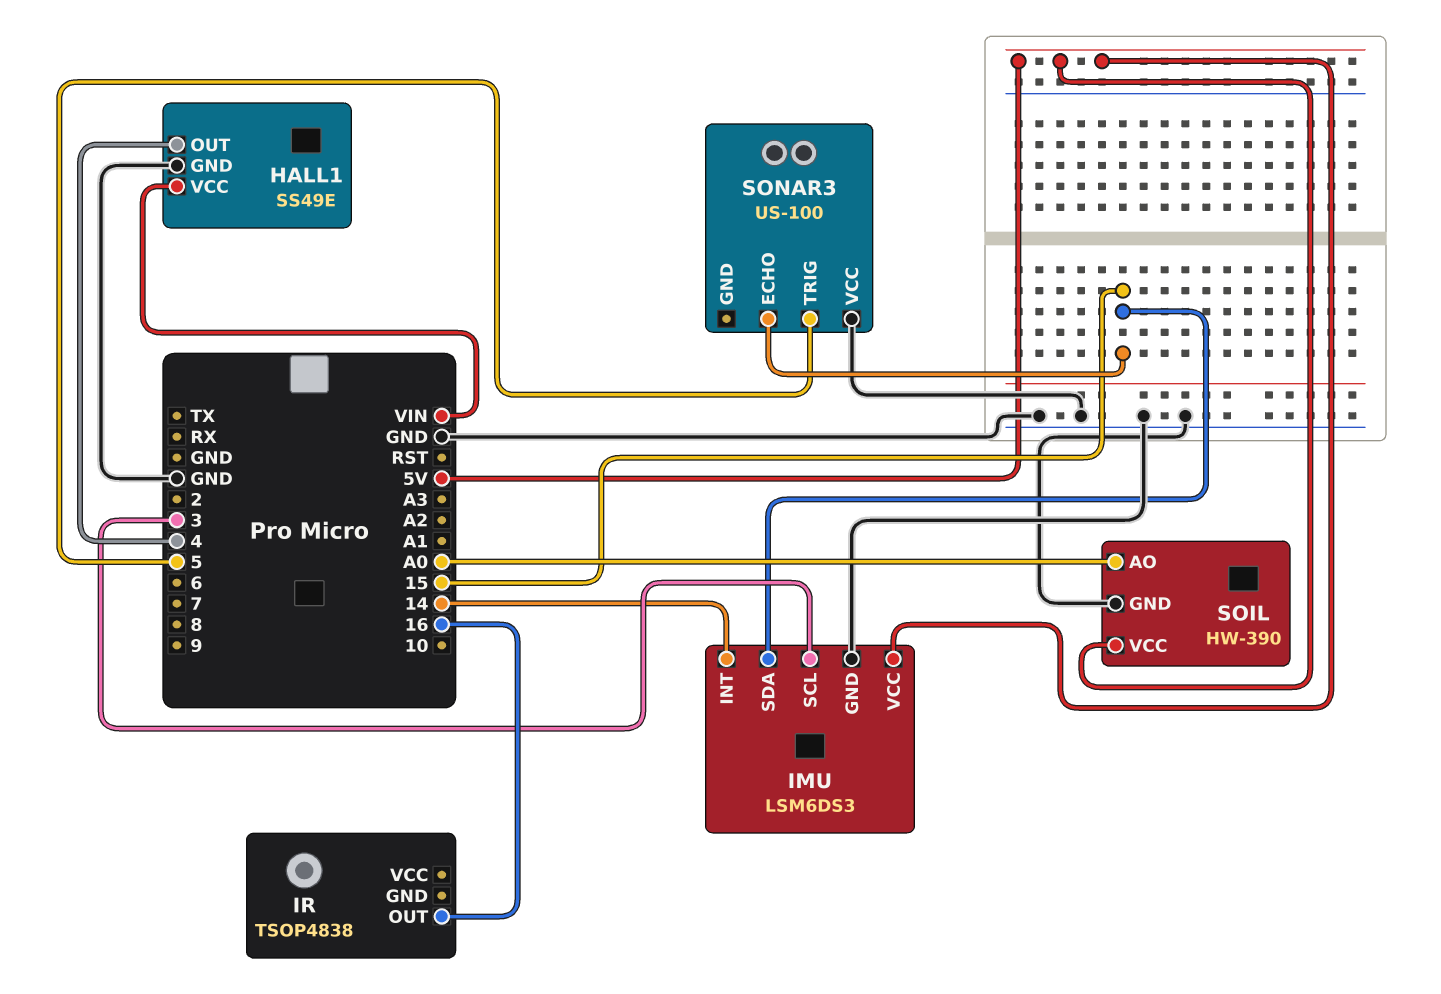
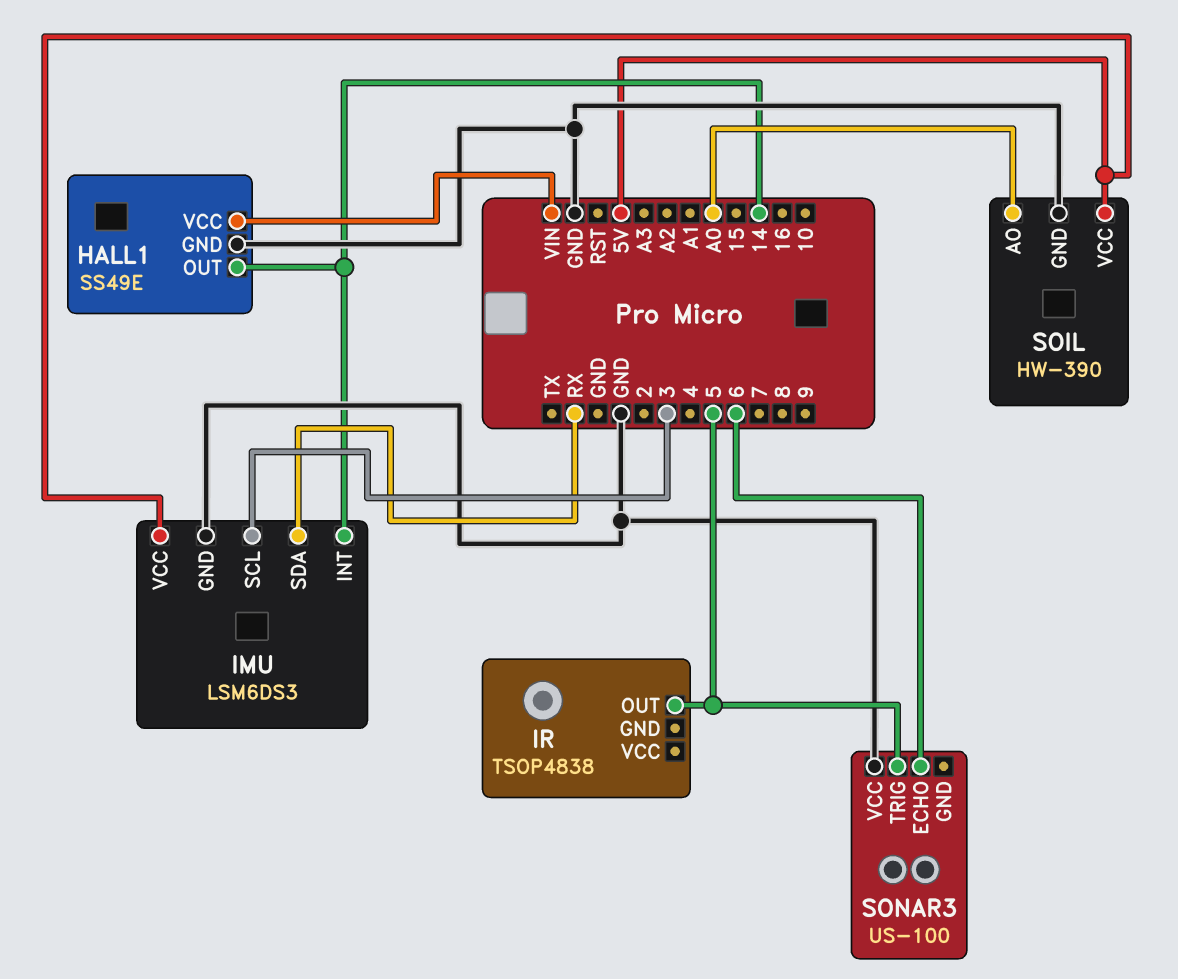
HALL1 pin OUT: 4 -> 14
IMU pin SDA: 15 -> RX
IR pin OUT: 16 -> 5
SONAR3 pin ECHO: 15 -> 6

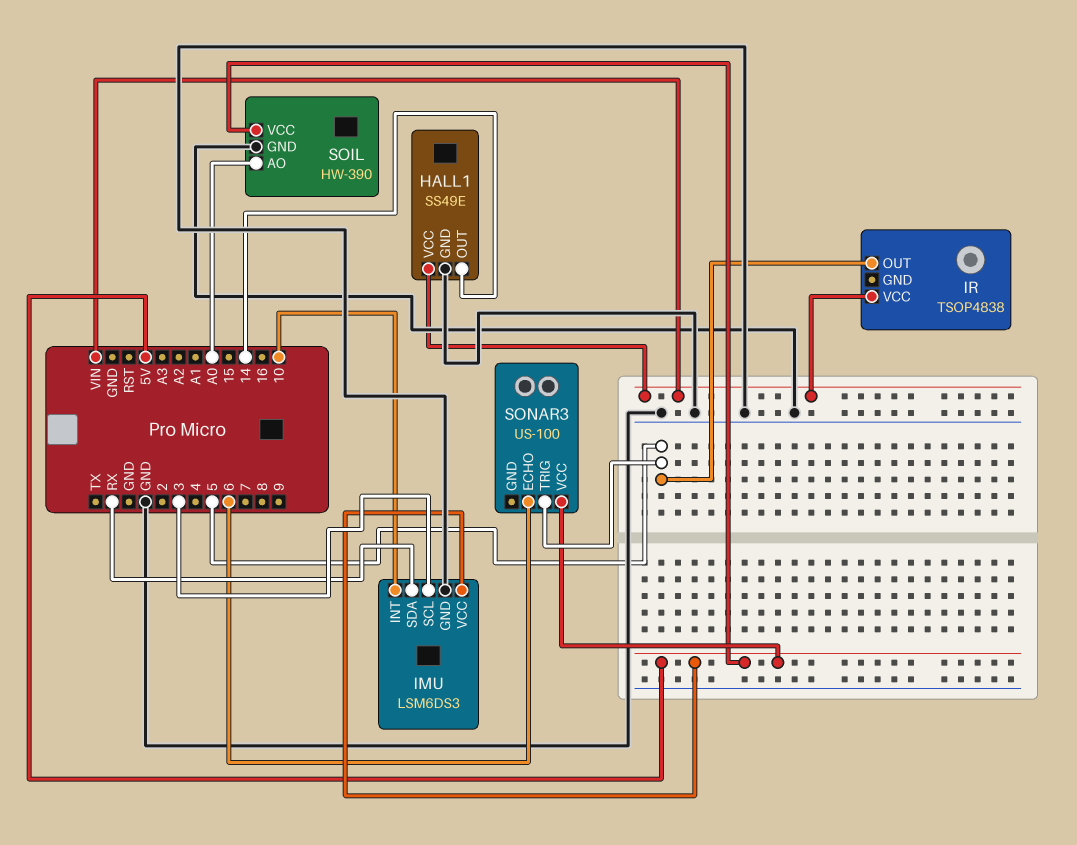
IMU pin INT: 14 -> 10
IR pin VCC: none -> VIN
SONAR3 pin VCC: GND -> 5V

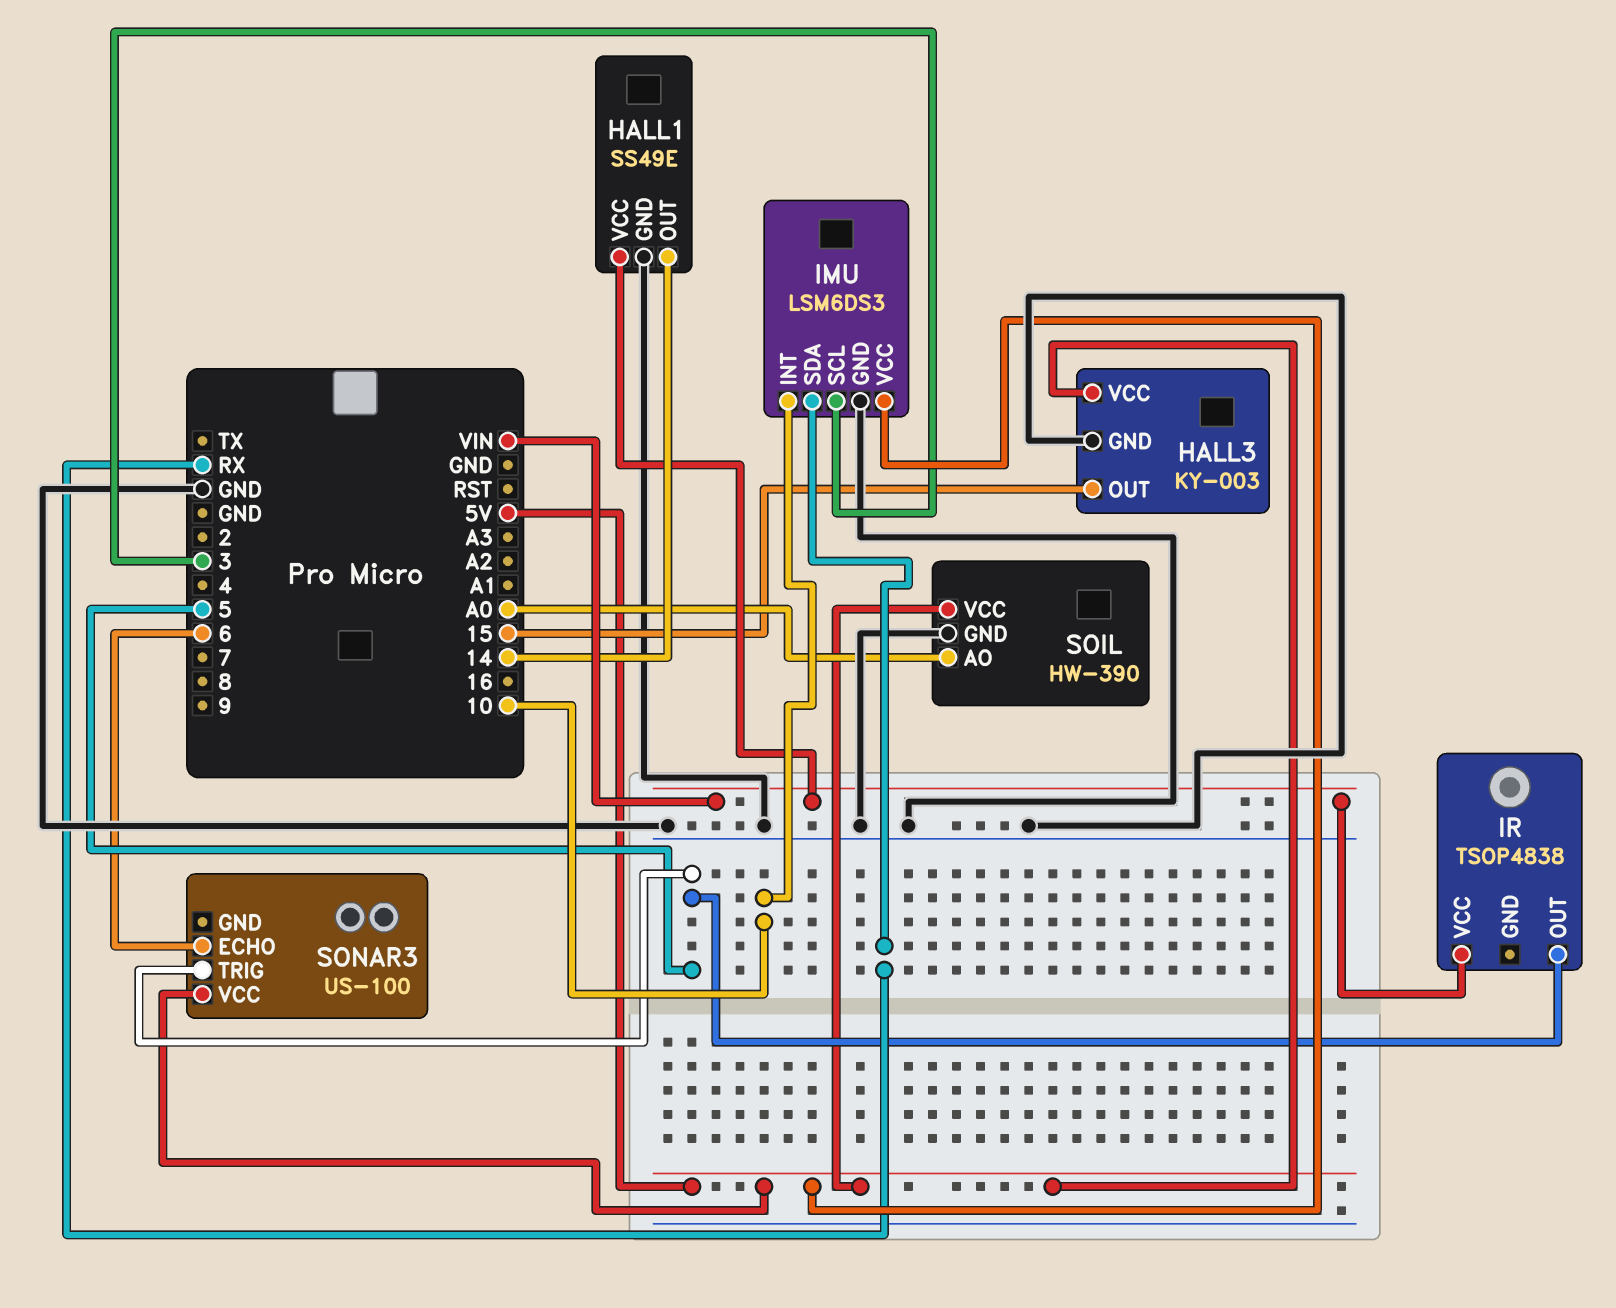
HALL3: none -> KY-003
HALL3 pin GND: none -> GND
HALL3 pin OUT: none -> 15
HALL3 pin VCC: none -> 5V

